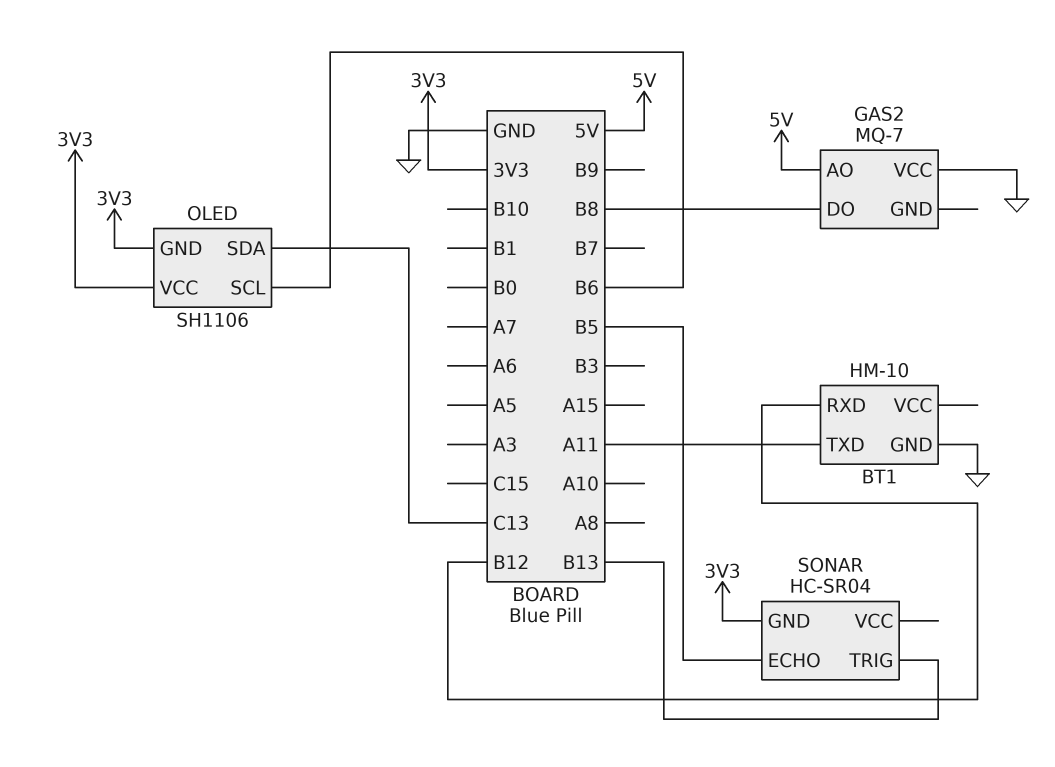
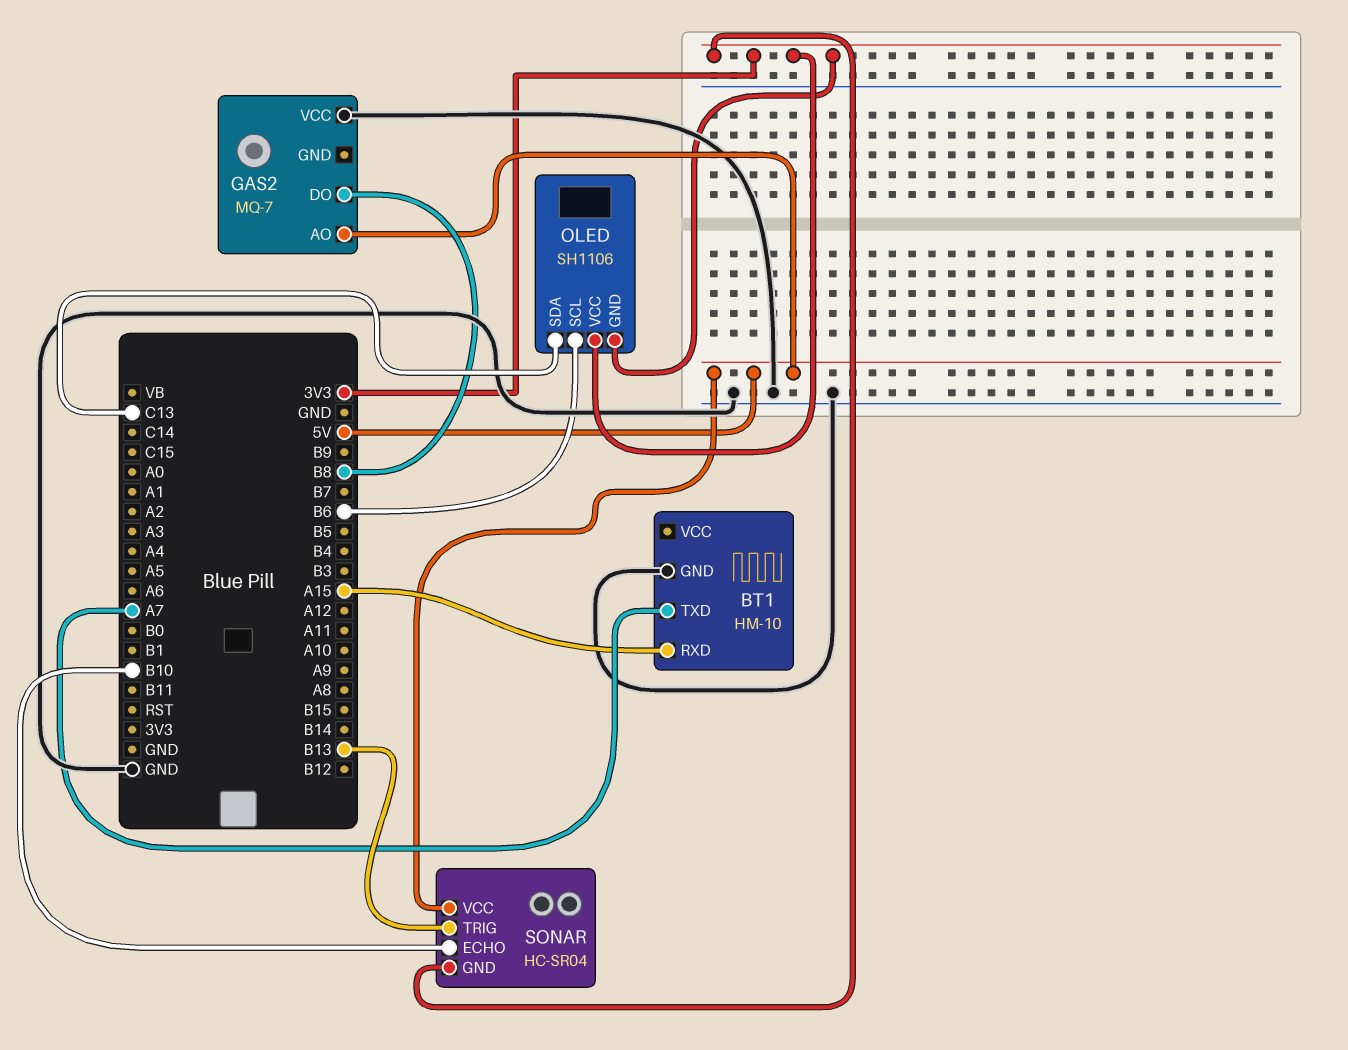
BT1 pin RXD: B12 -> A15
BT1 pin TXD: A11 -> A7
SONAR pin ECHO: B5 -> B10
SONAR pin VCC: none -> 5V

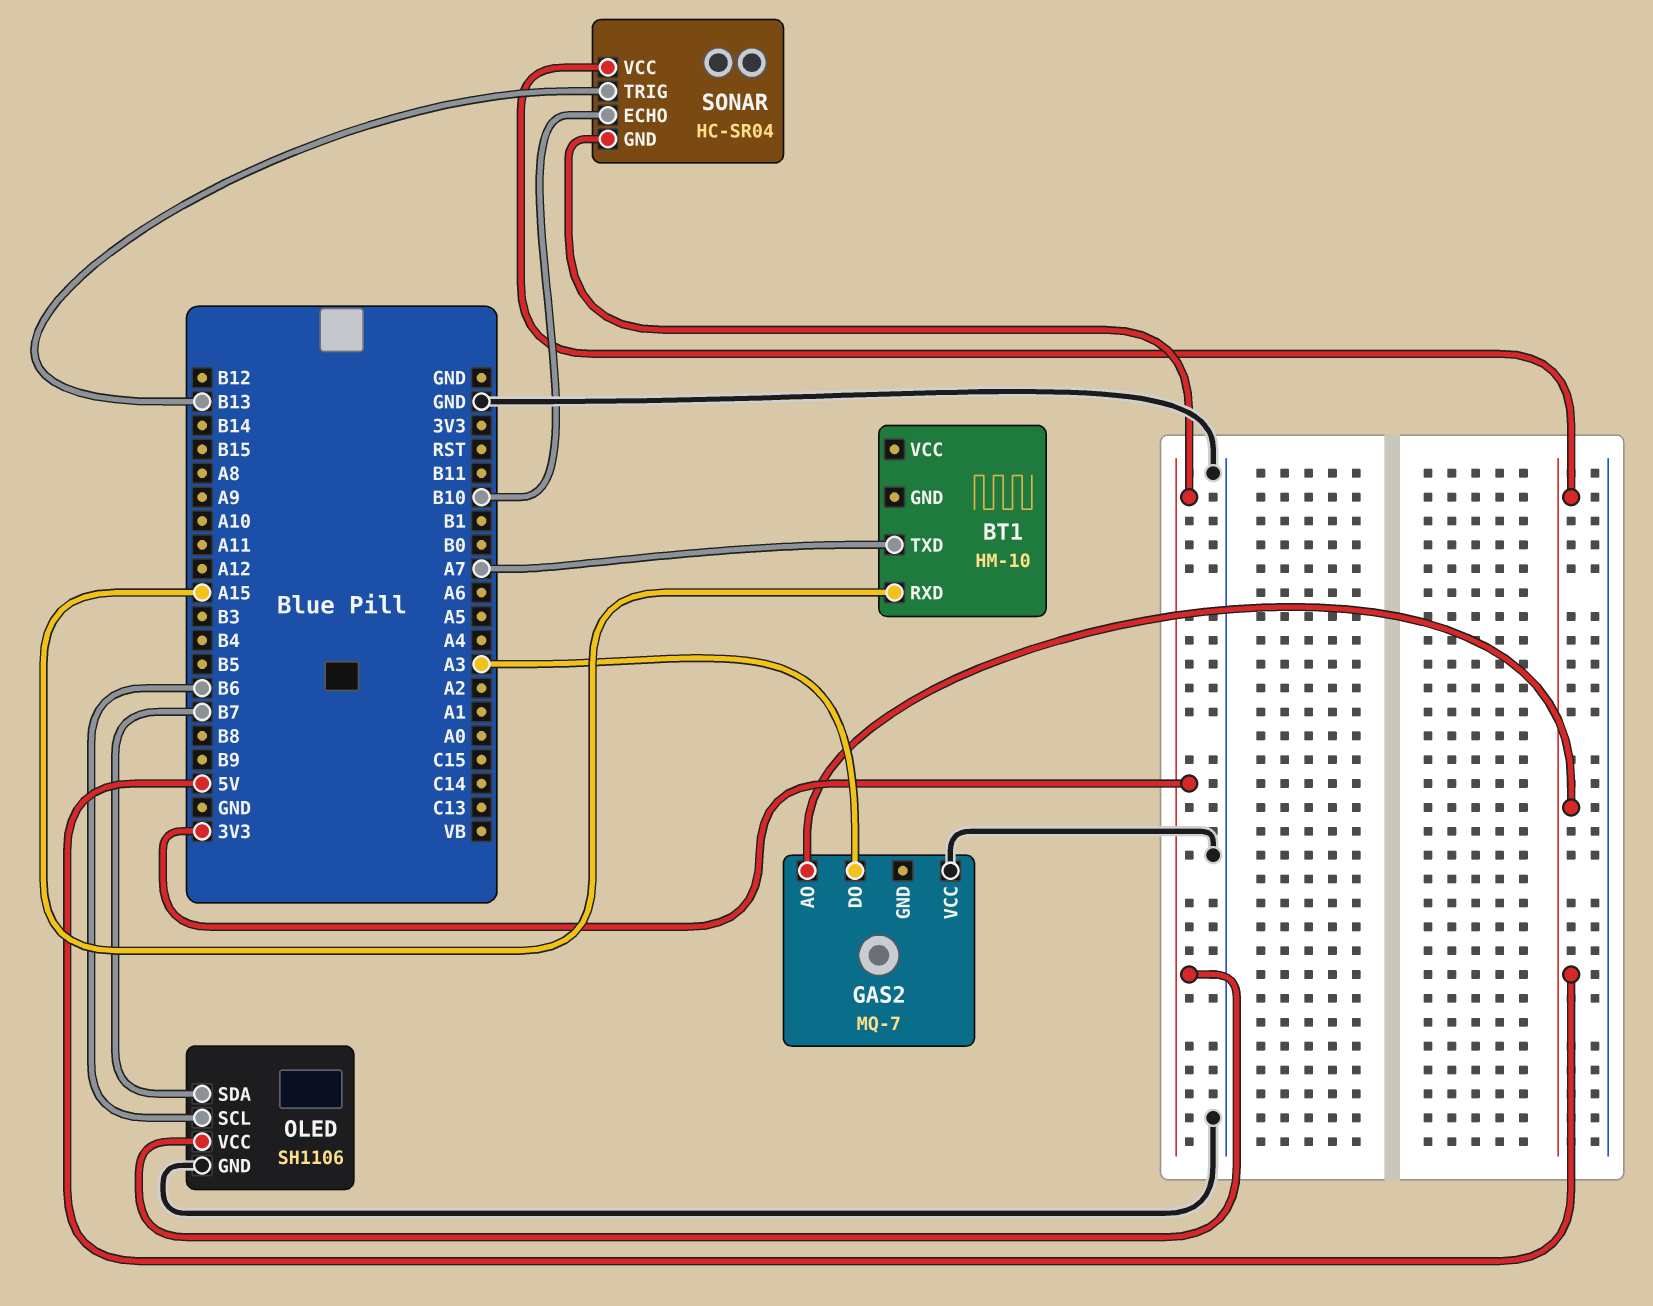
BT1 pin GND: GND -> none
GAS2 pin DO: B8 -> A3
OLED pin GND: 3V3 -> GND
OLED pin SDA: C13 -> B7

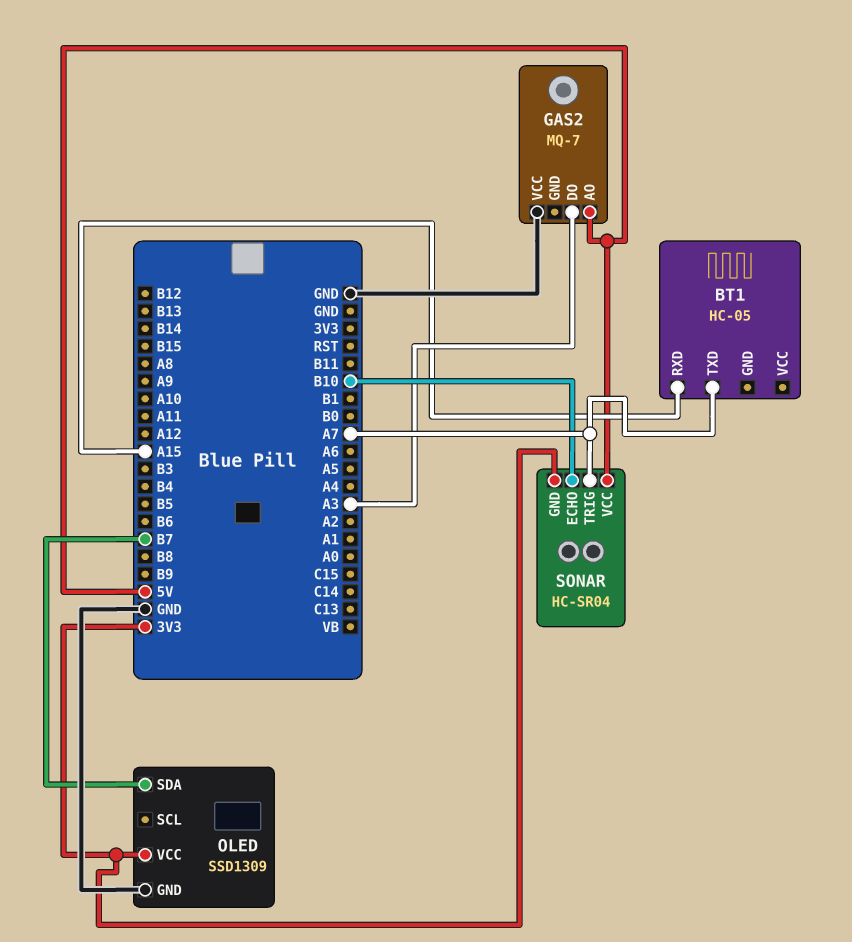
BT1: HM-10 -> HC-05
OLED: SH1106 -> SSD1309
OLED pin SCL: B6 -> none
SONAR pin TRIG: B13 -> A7

